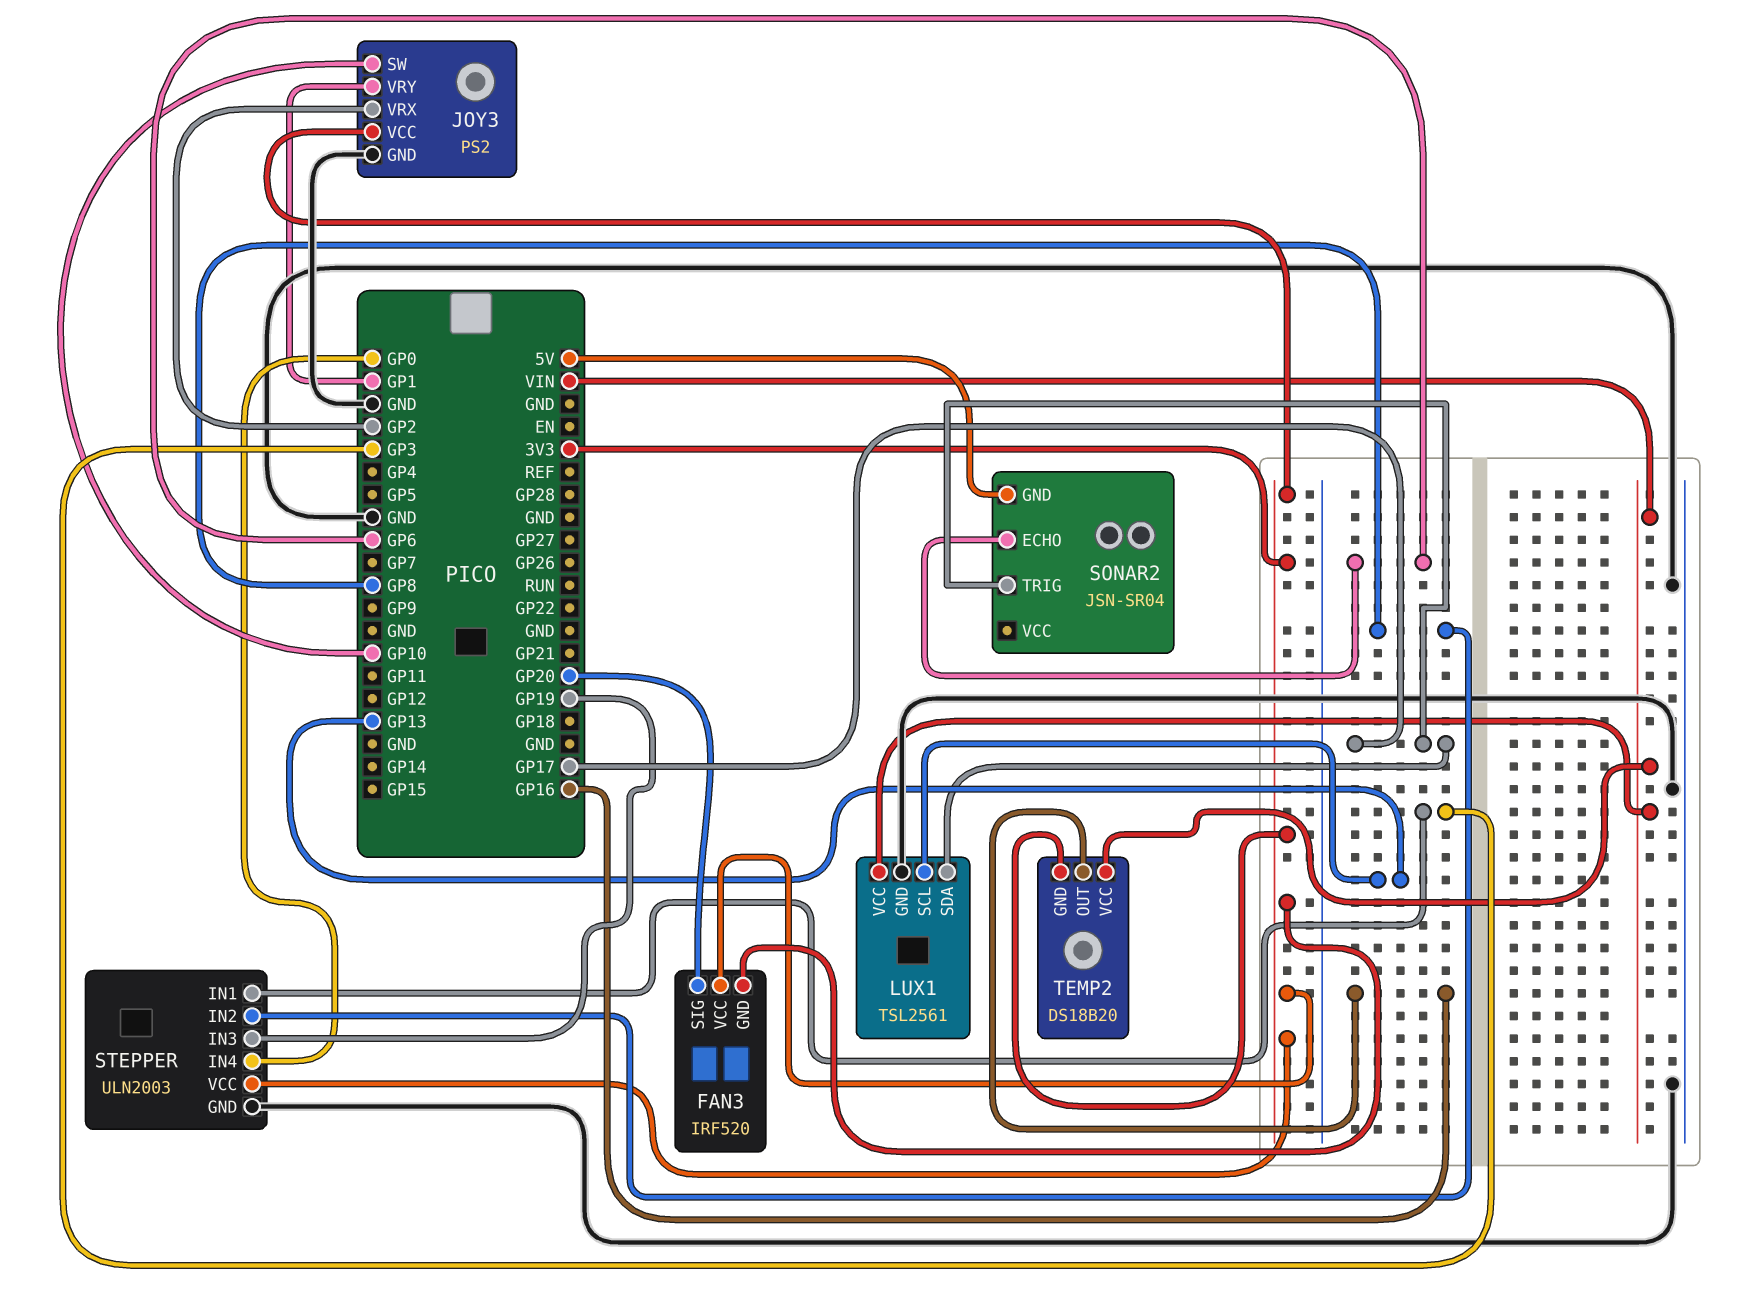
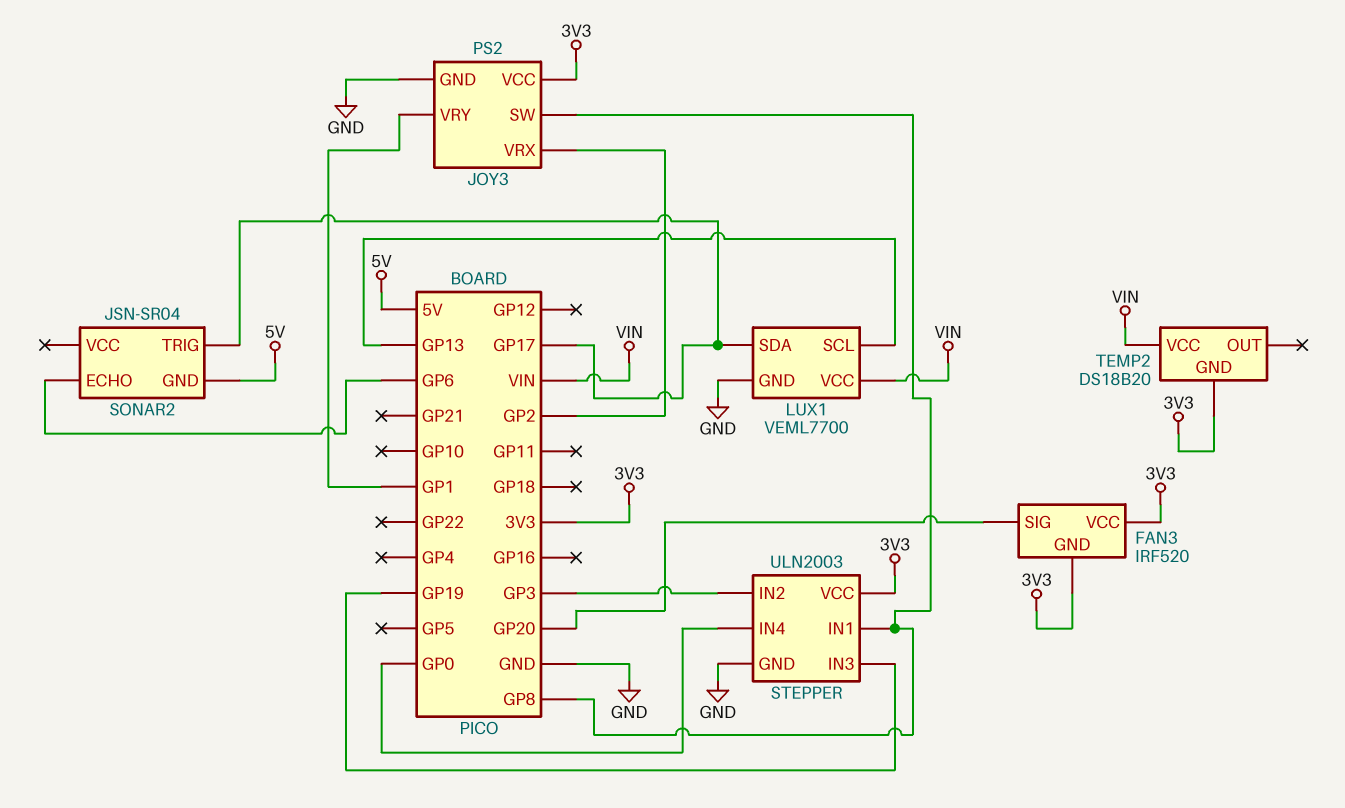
JOY3 pin SW: GP10 -> GP8
LUX1: TSL2561 -> VEML7700
STEPPER pin IN1: GP3 -> GP8
STEPPER pin IN2: GP8 -> GP3
TEMP2 pin OUT: GP16 -> none

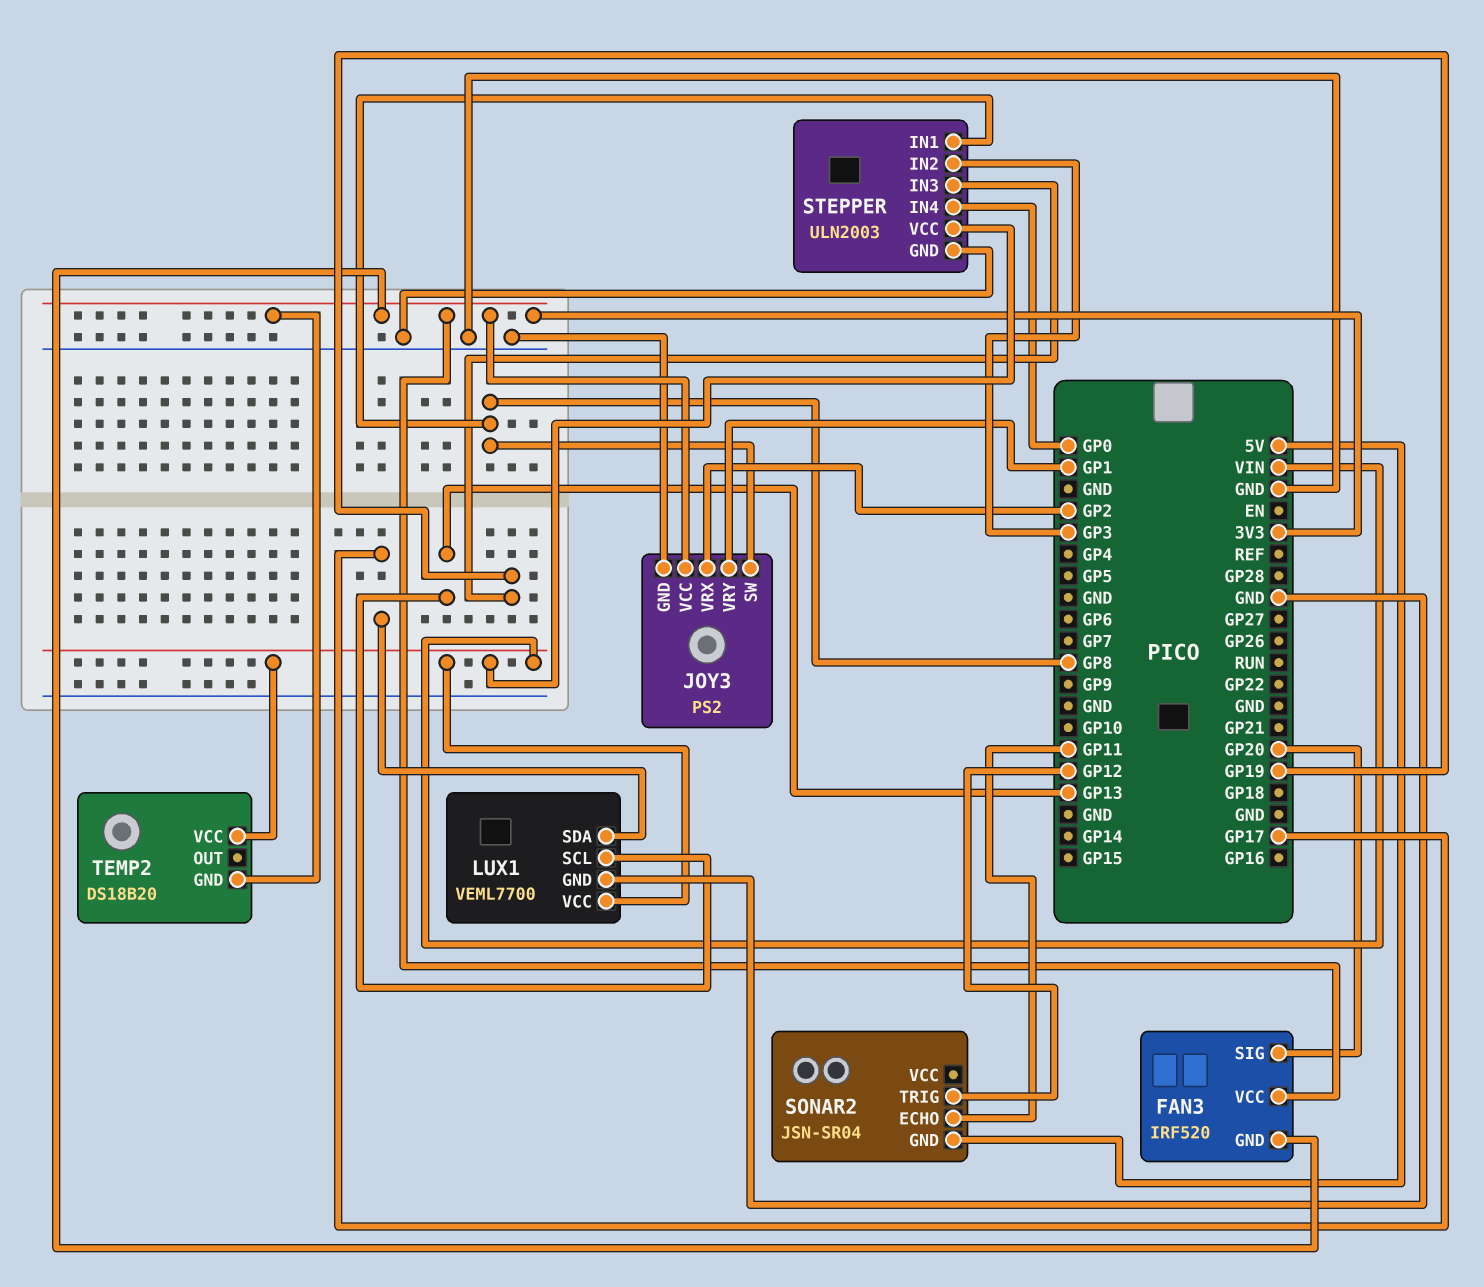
SONAR2 pin ECHO: GP6 -> GP11
SONAR2 pin TRIG: GP17 -> GP12
STEPPER pin VCC: 3V3 -> VIN

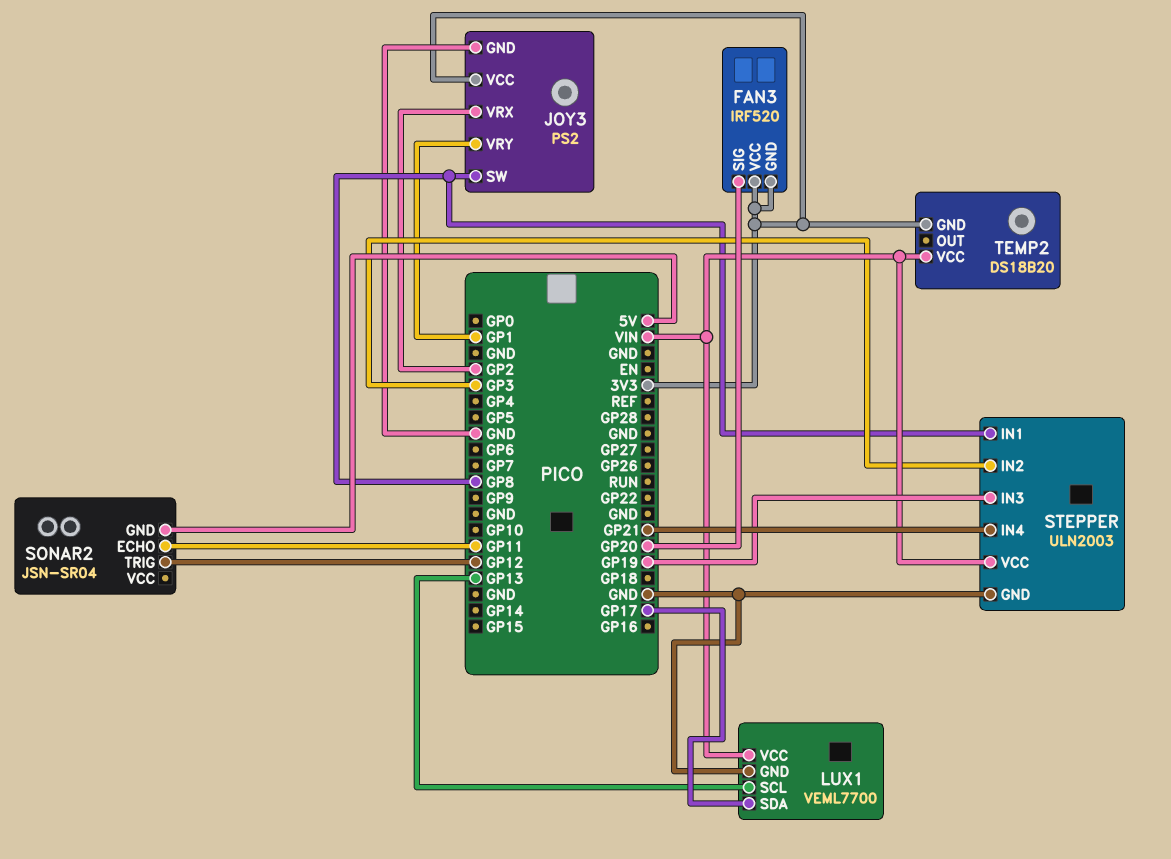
STEPPER pin IN4: GP0 -> GP21

